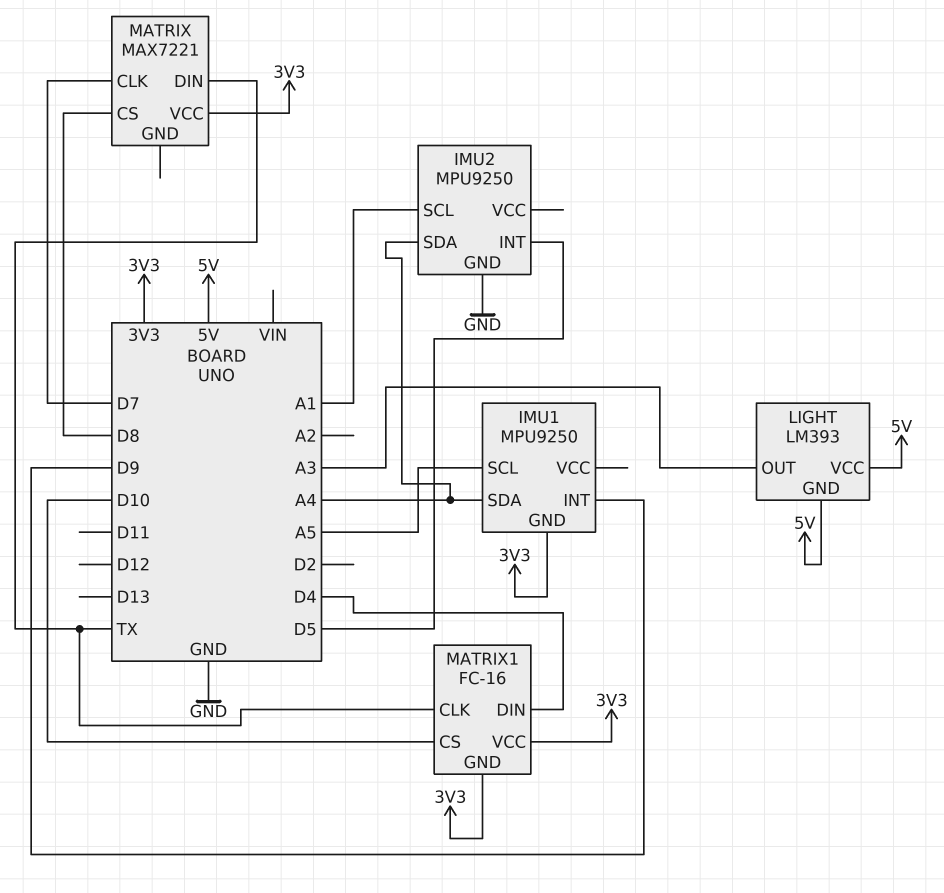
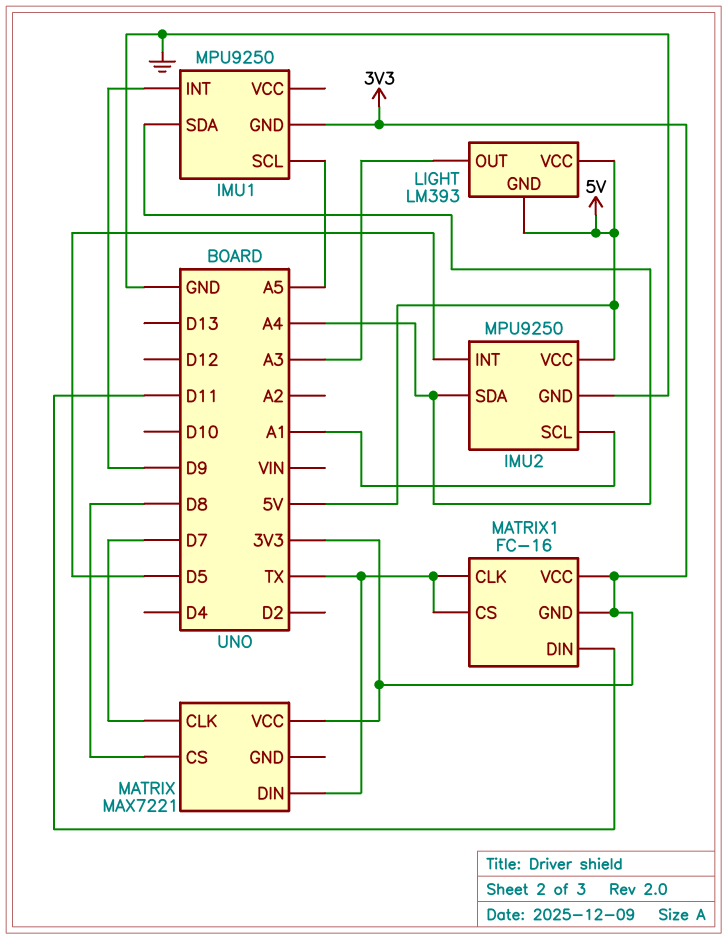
IMU2 pin VCC: none -> 5V
MATRIX1 pin CS: D10 -> TX
MATRIX1 pin DIN: D4 -> D11

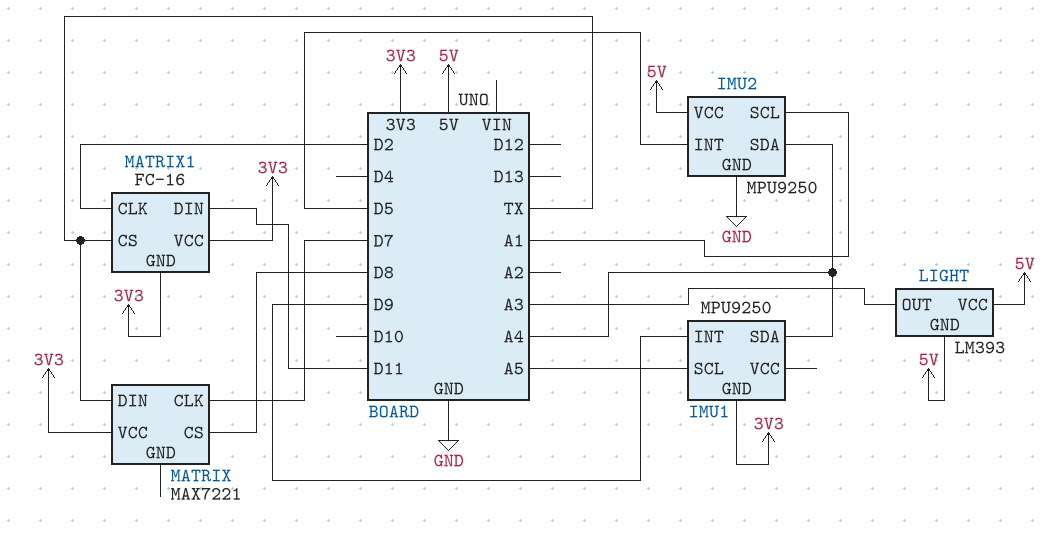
MATRIX1 pin CLK: TX -> D2

